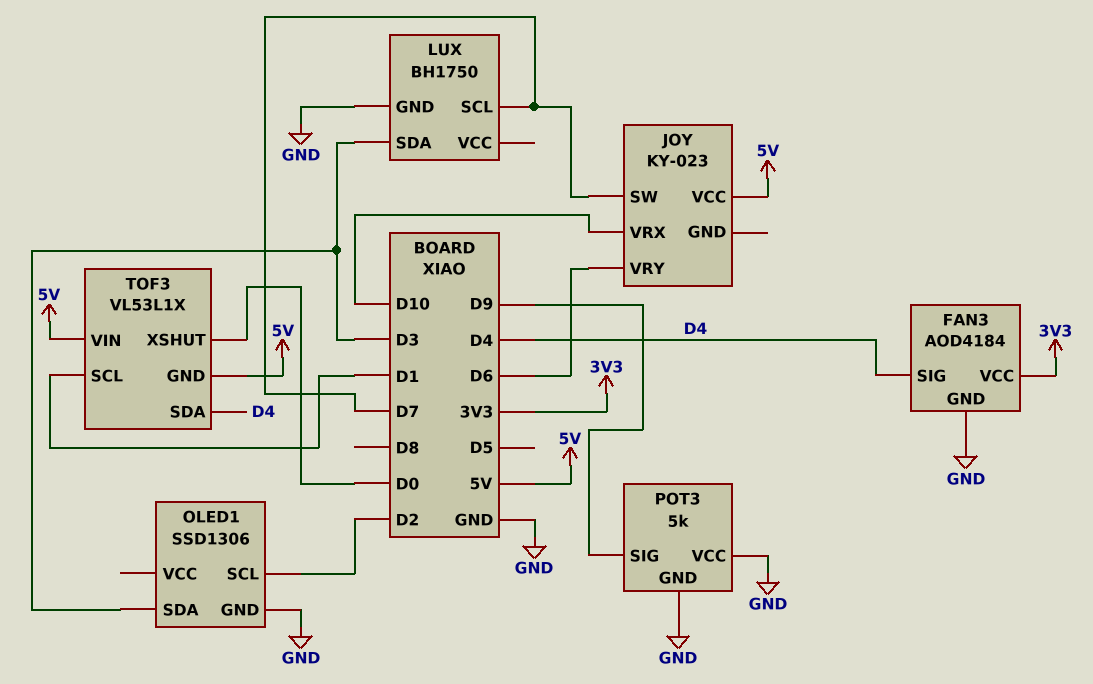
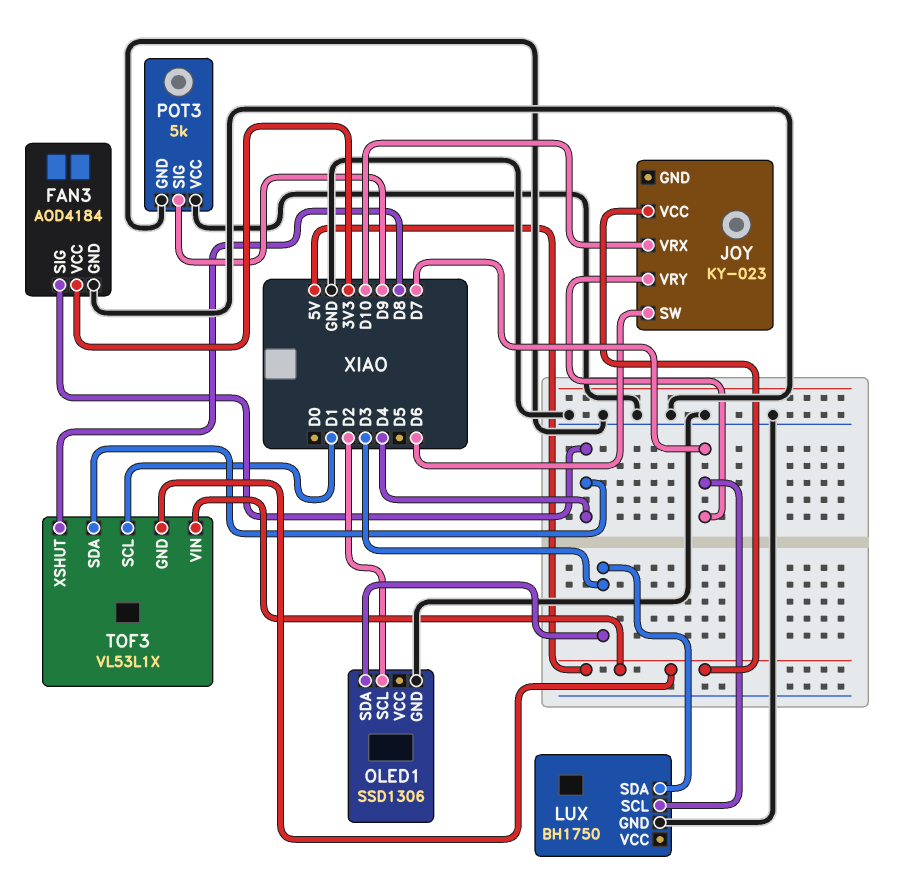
JOY pin SW: D7 -> D6
JOY pin VRY: D6 -> D7
TOF3 pin XSHUT: D0 -> D8

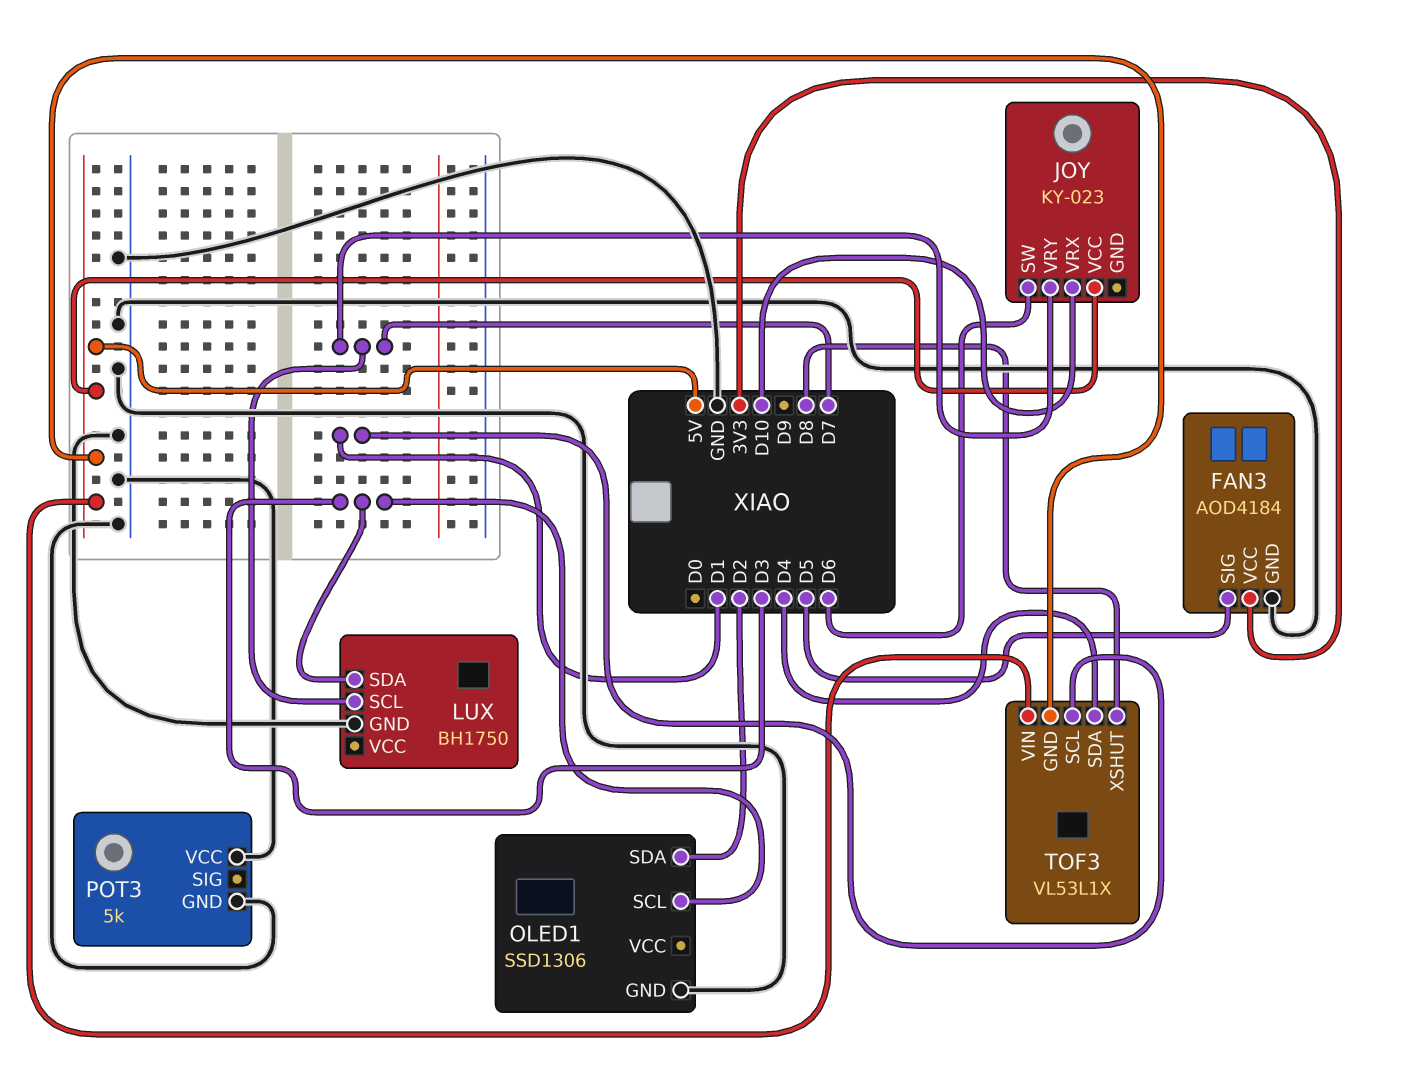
FAN3 pin SIG: D4 -> D5
OLED1 pin SCL: D2 -> D3
OLED1 pin SDA: D3 -> D2
POT3 pin SIG: D9 -> none

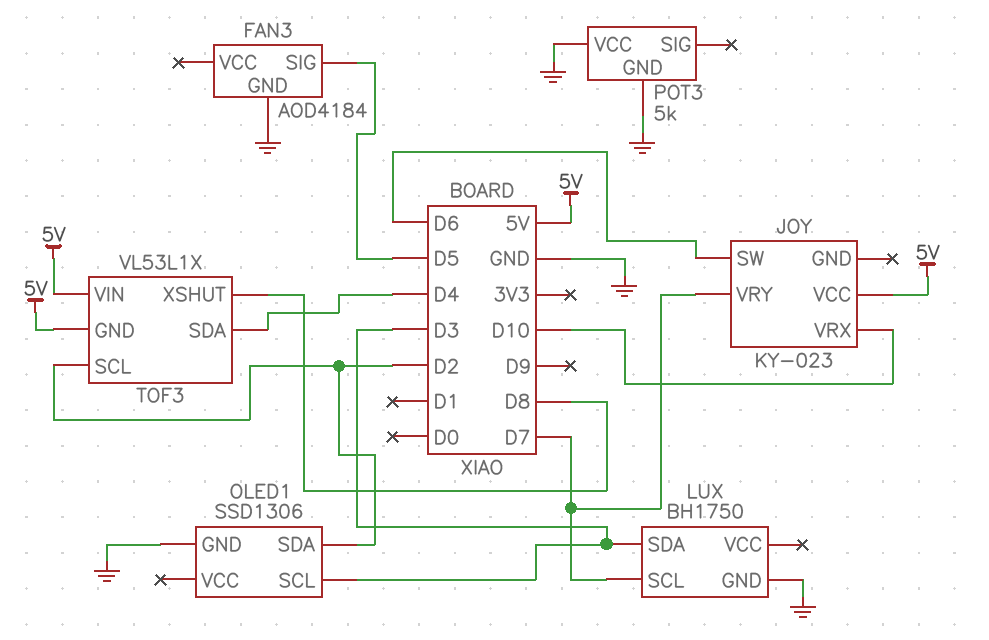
FAN3 pin VCC: 3V3 -> none
TOF3 pin SCL: D1 -> D2

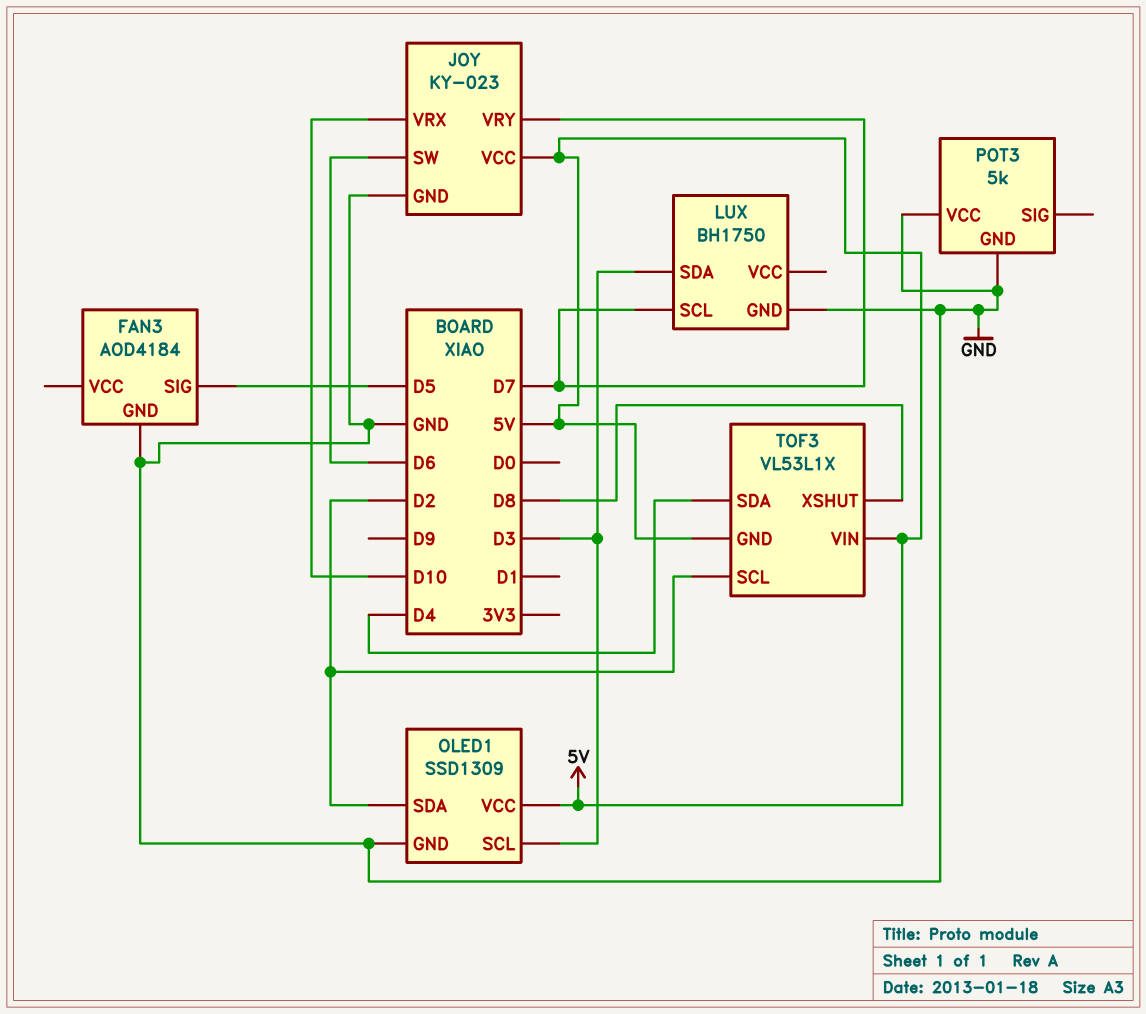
JOY pin GND: none -> GND
OLED1: SSD1306 -> SSD1309
OLED1 pin VCC: none -> 5V

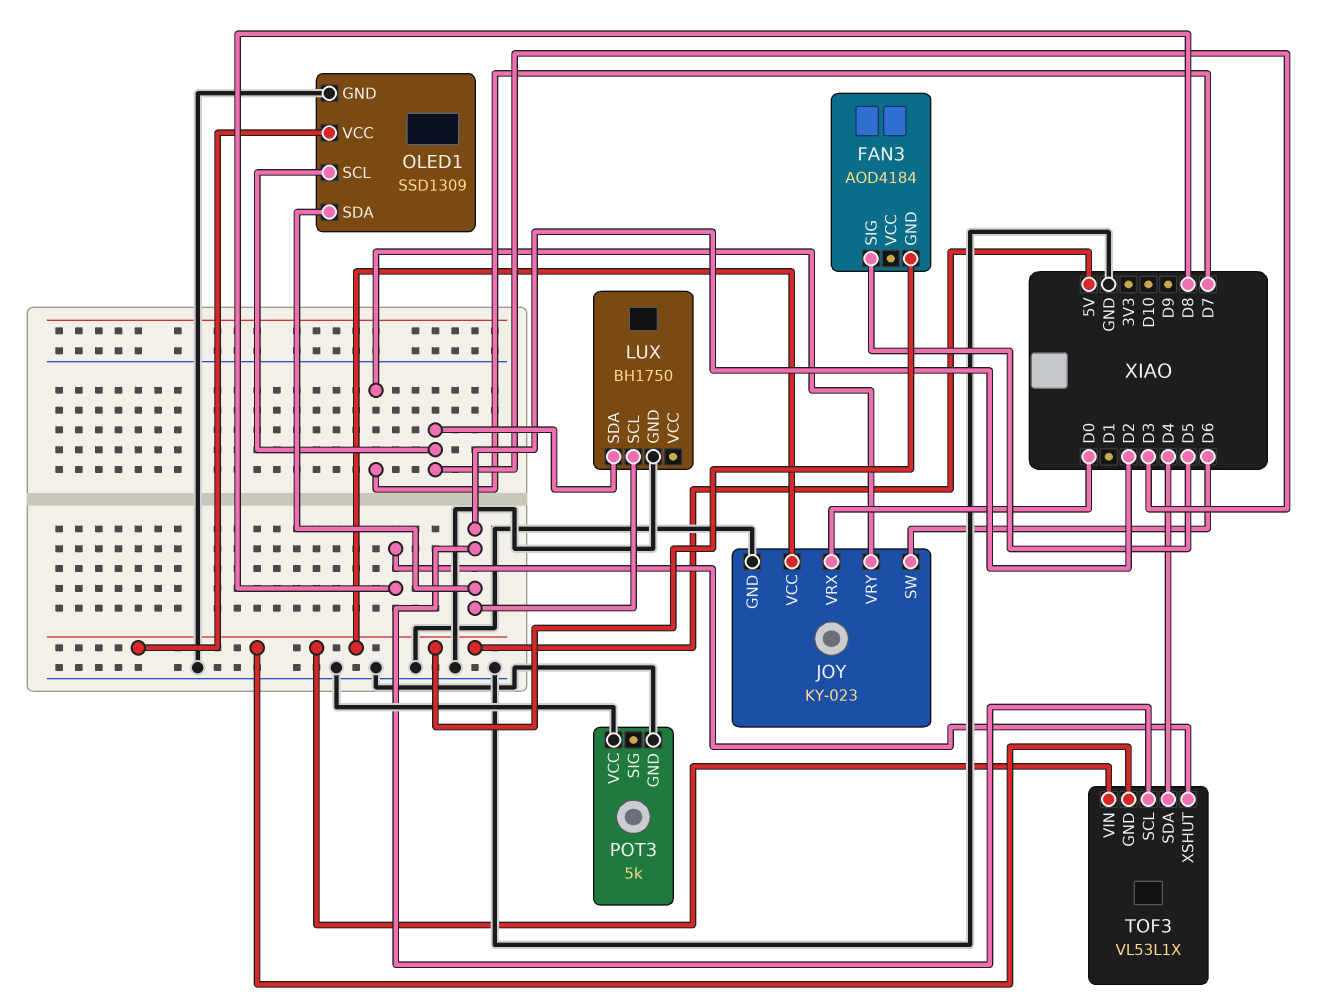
FAN3 pin GND: GND -> 5V
JOY pin VRX: D10 -> D0
LUX pin SCL: D7 -> D2

